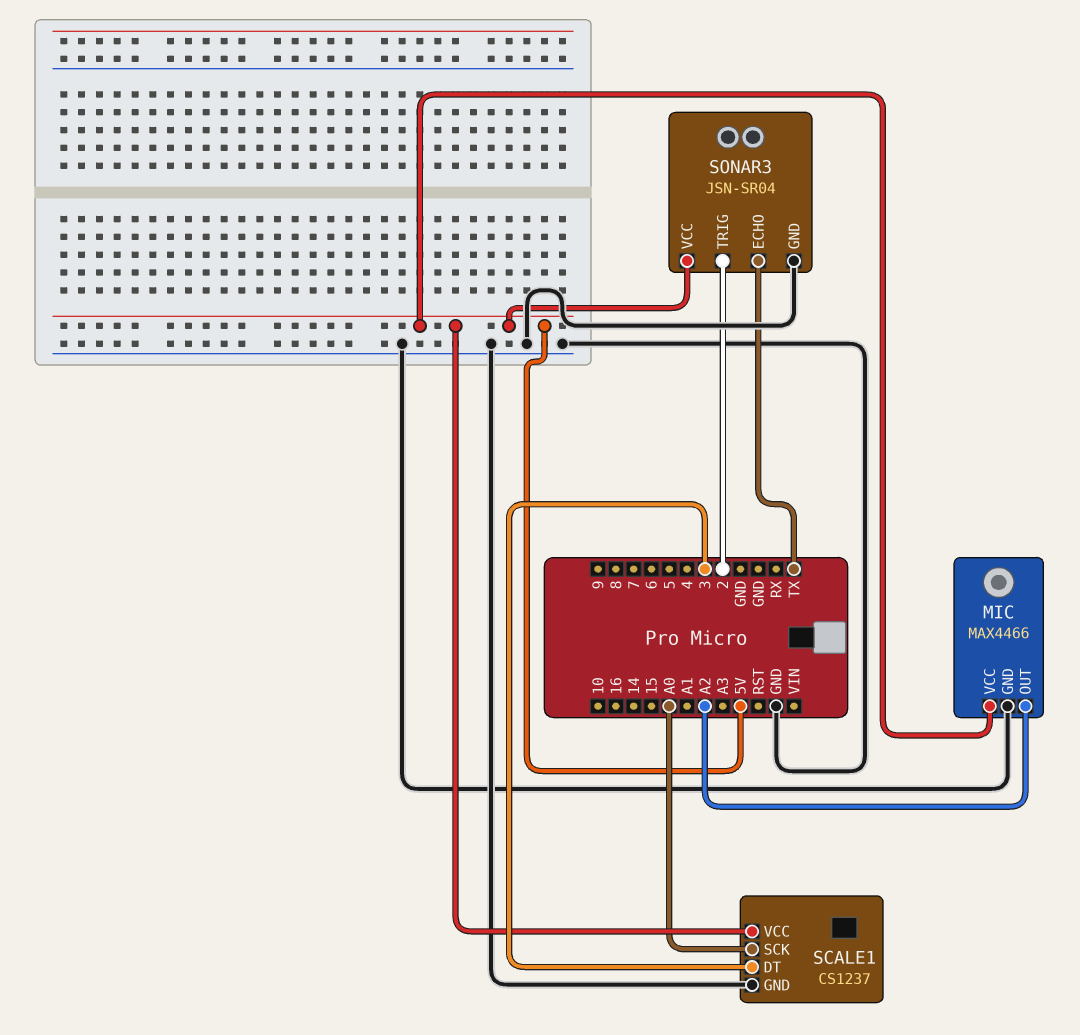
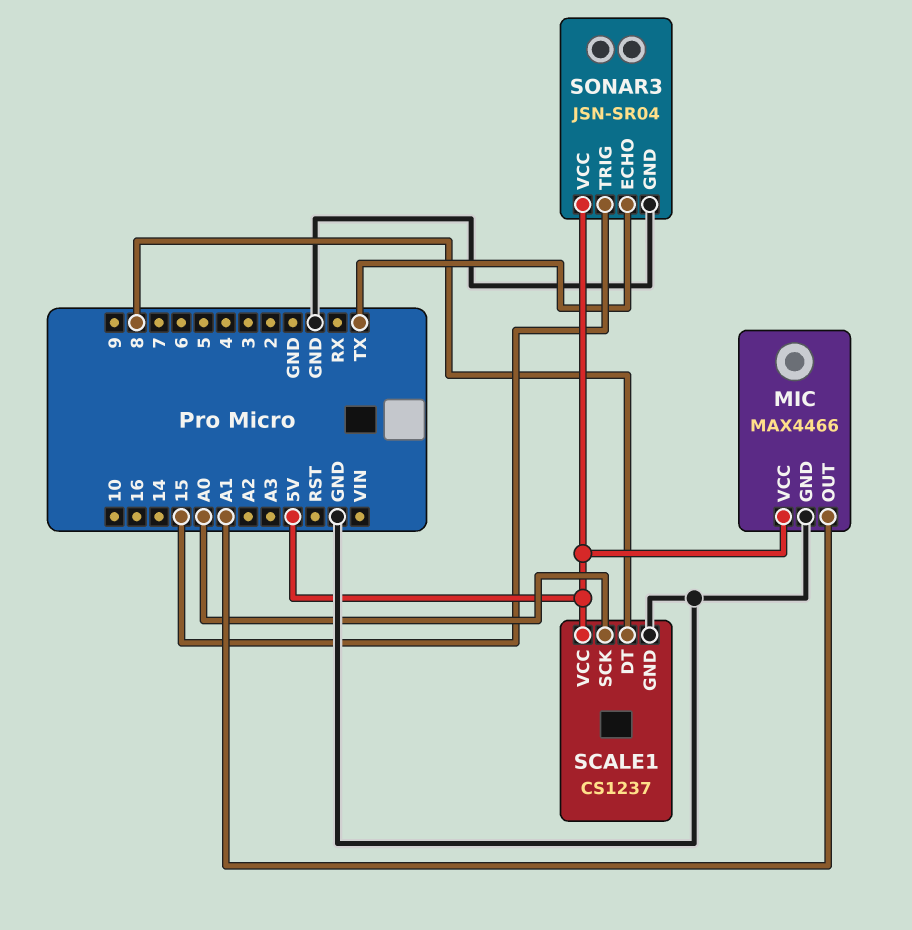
MIC pin OUT: A2 -> A1
SCALE1 pin DT: 3 -> 8
SONAR3 pin TRIG: 2 -> 15

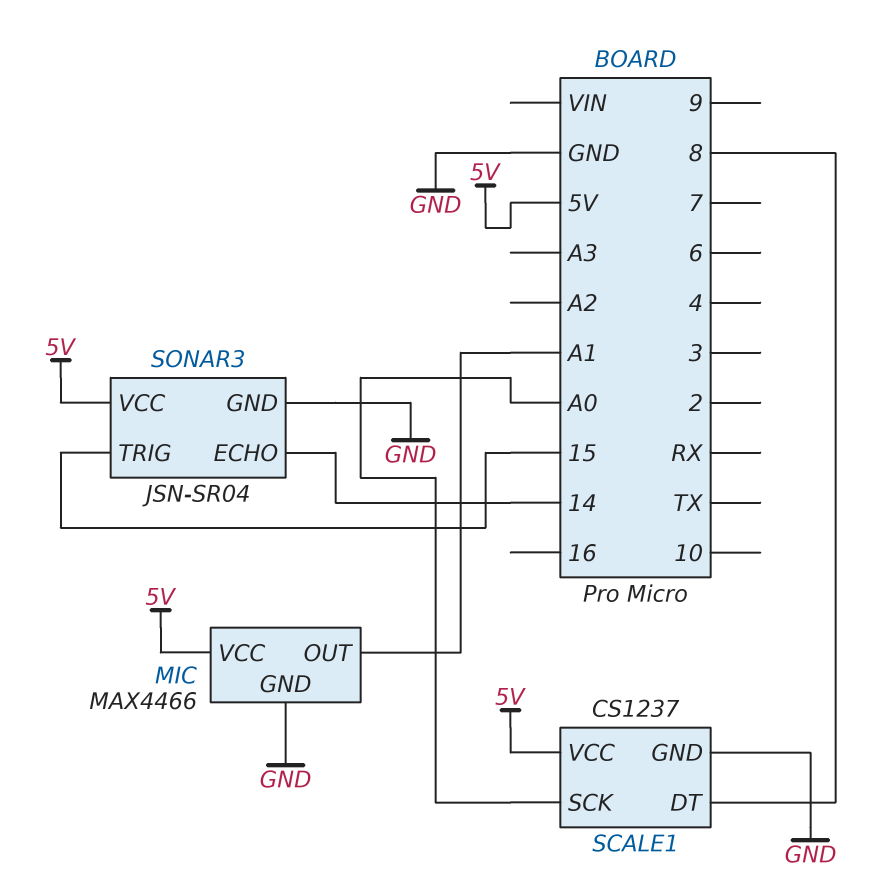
SONAR3 pin ECHO: TX -> 14

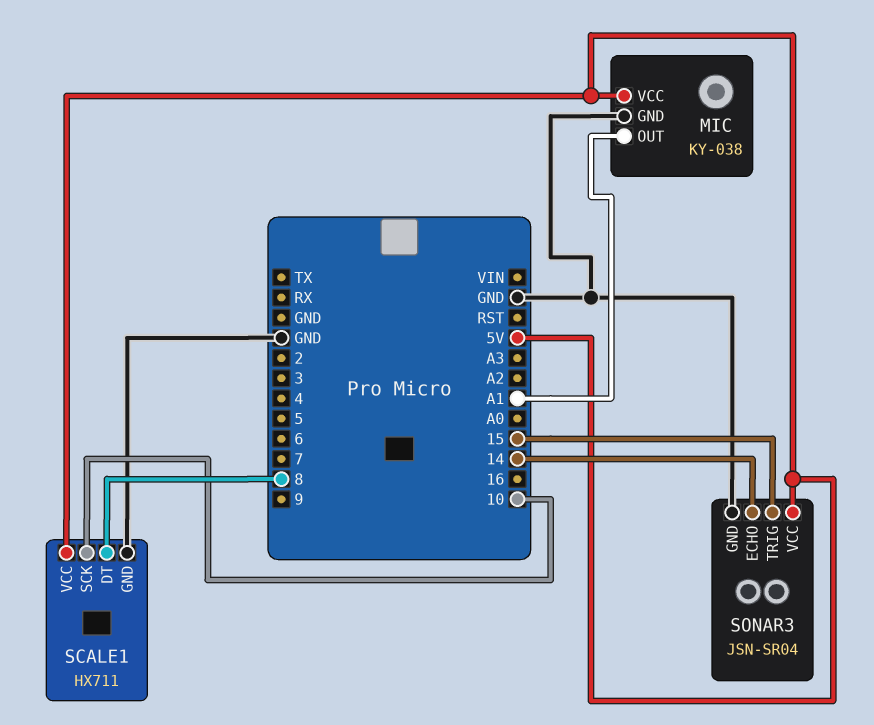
MIC: MAX4466 -> KY-038
SCALE1: CS1237 -> HX711
SCALE1 pin SCK: A0 -> 10

